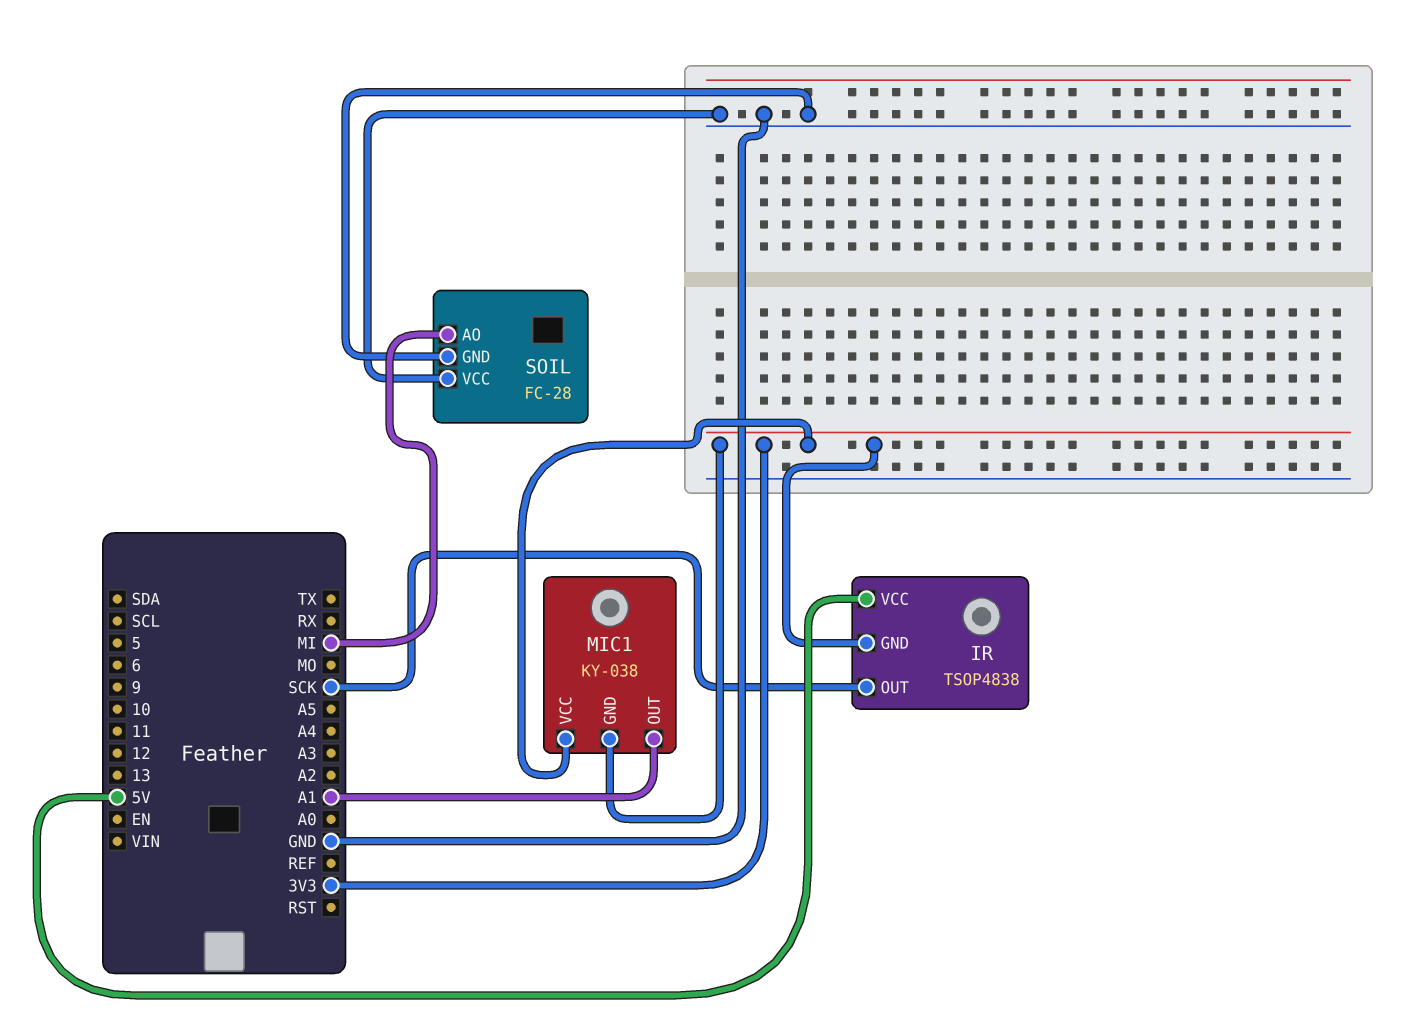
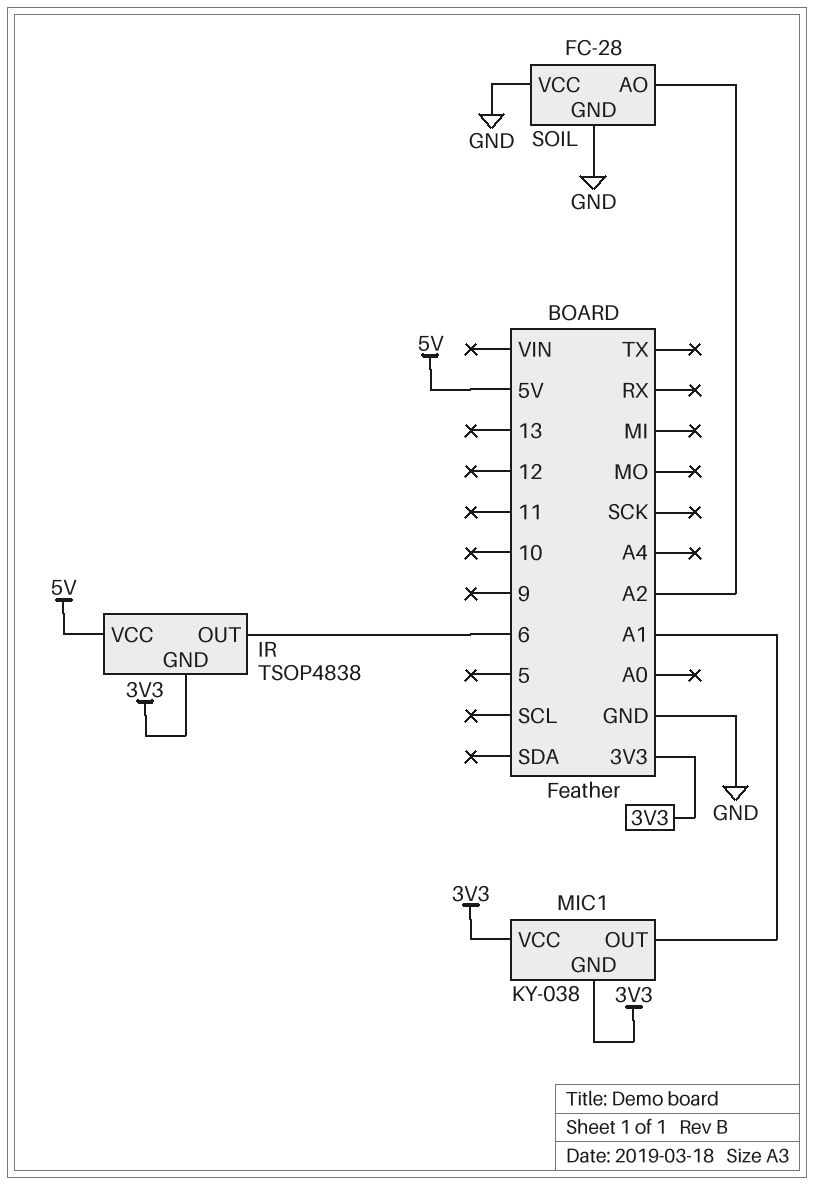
IR pin OUT: SCK -> 6
SOIL pin AO: MI -> A2

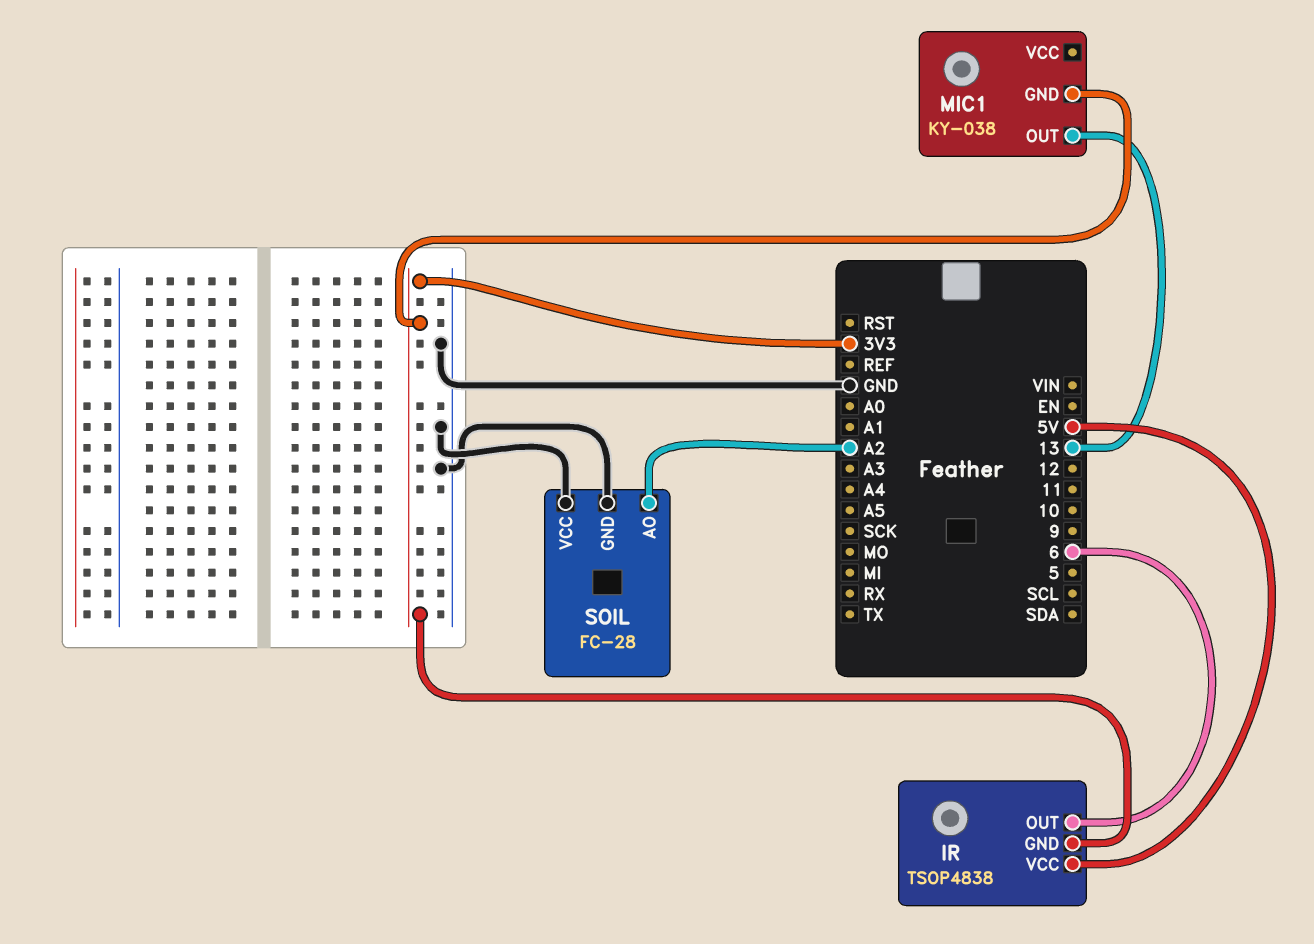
MIC1 pin OUT: A1 -> 13
MIC1 pin VCC: 3V3 -> none

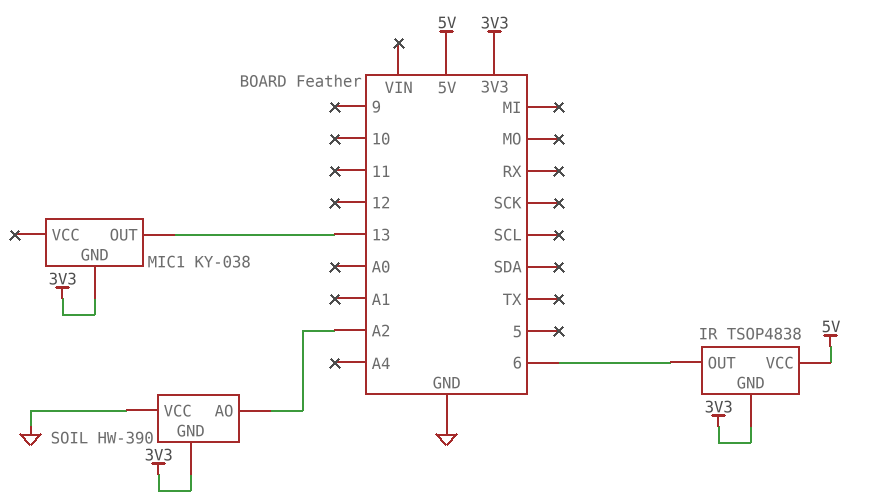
SOIL: FC-28 -> HW-390
SOIL pin GND: GND -> 3V3

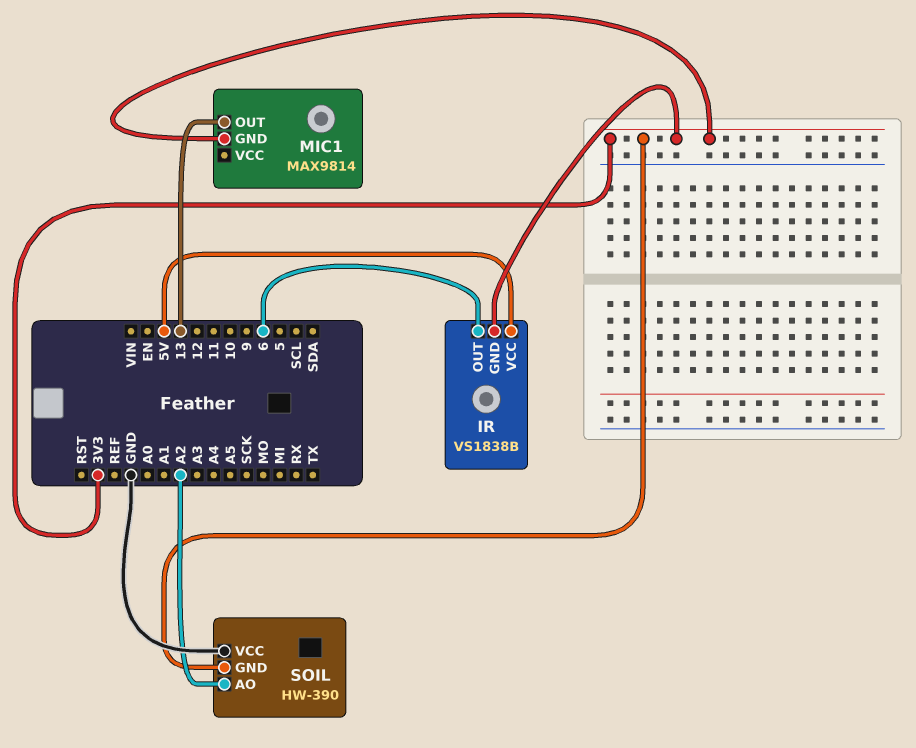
IR: TSOP4838 -> VS1838B
MIC1: KY-038 -> MAX9814

